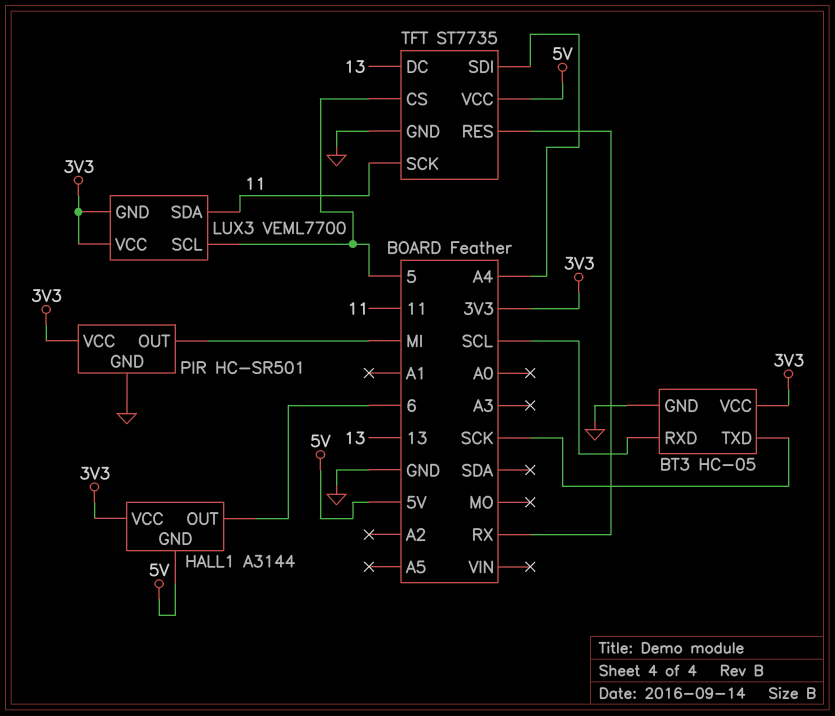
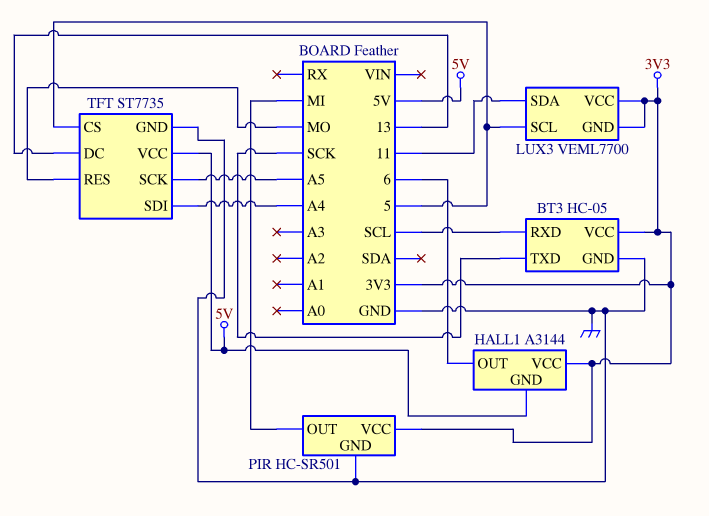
TFT pin RES: RX -> MO
TFT pin SCK: 11 -> A5

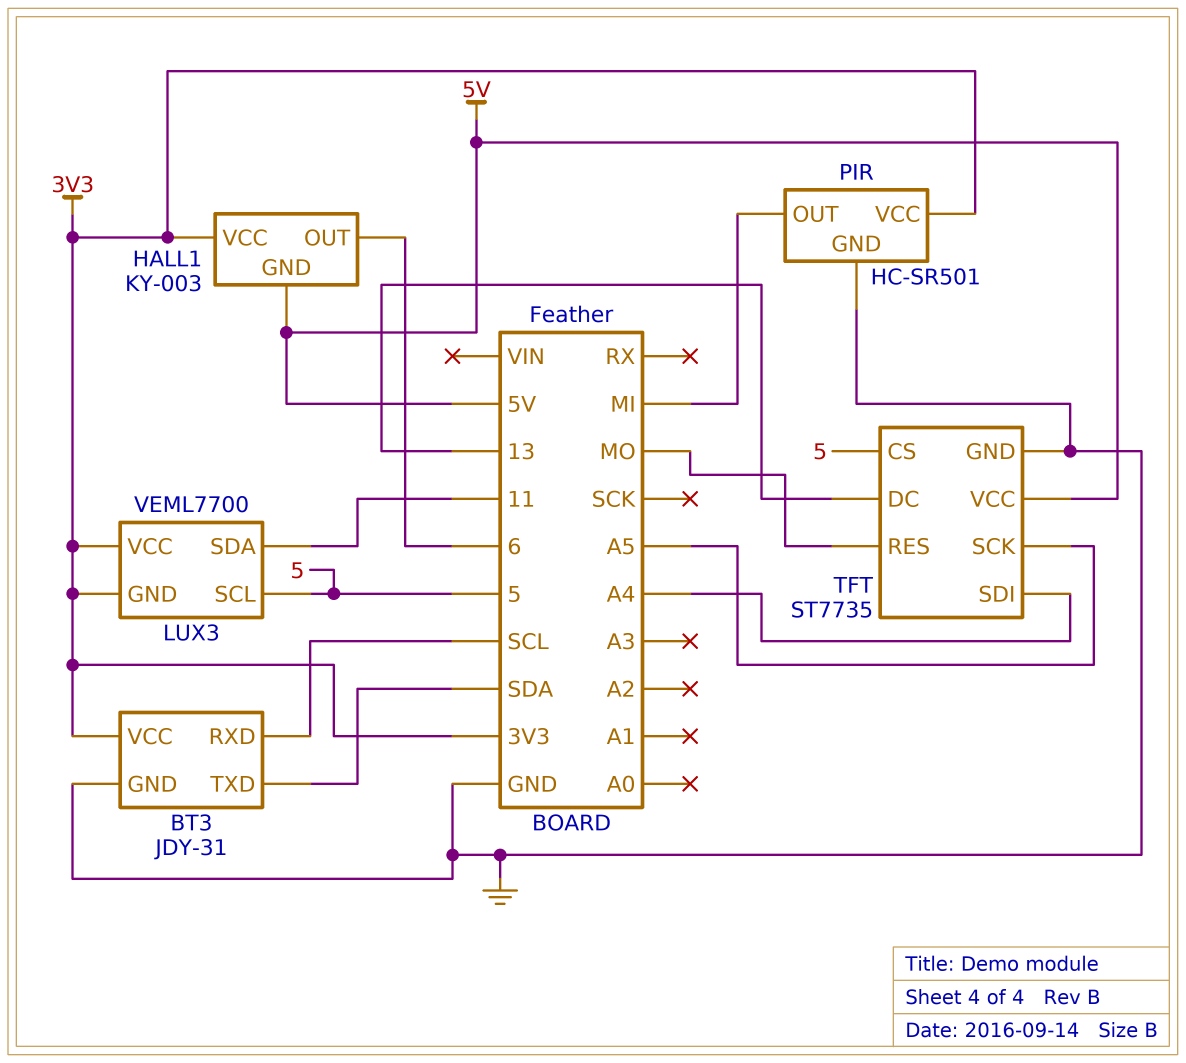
BT3: HC-05 -> JDY-31
BT3 pin TXD: SCK -> SDA
HALL1: A3144 -> KY-003

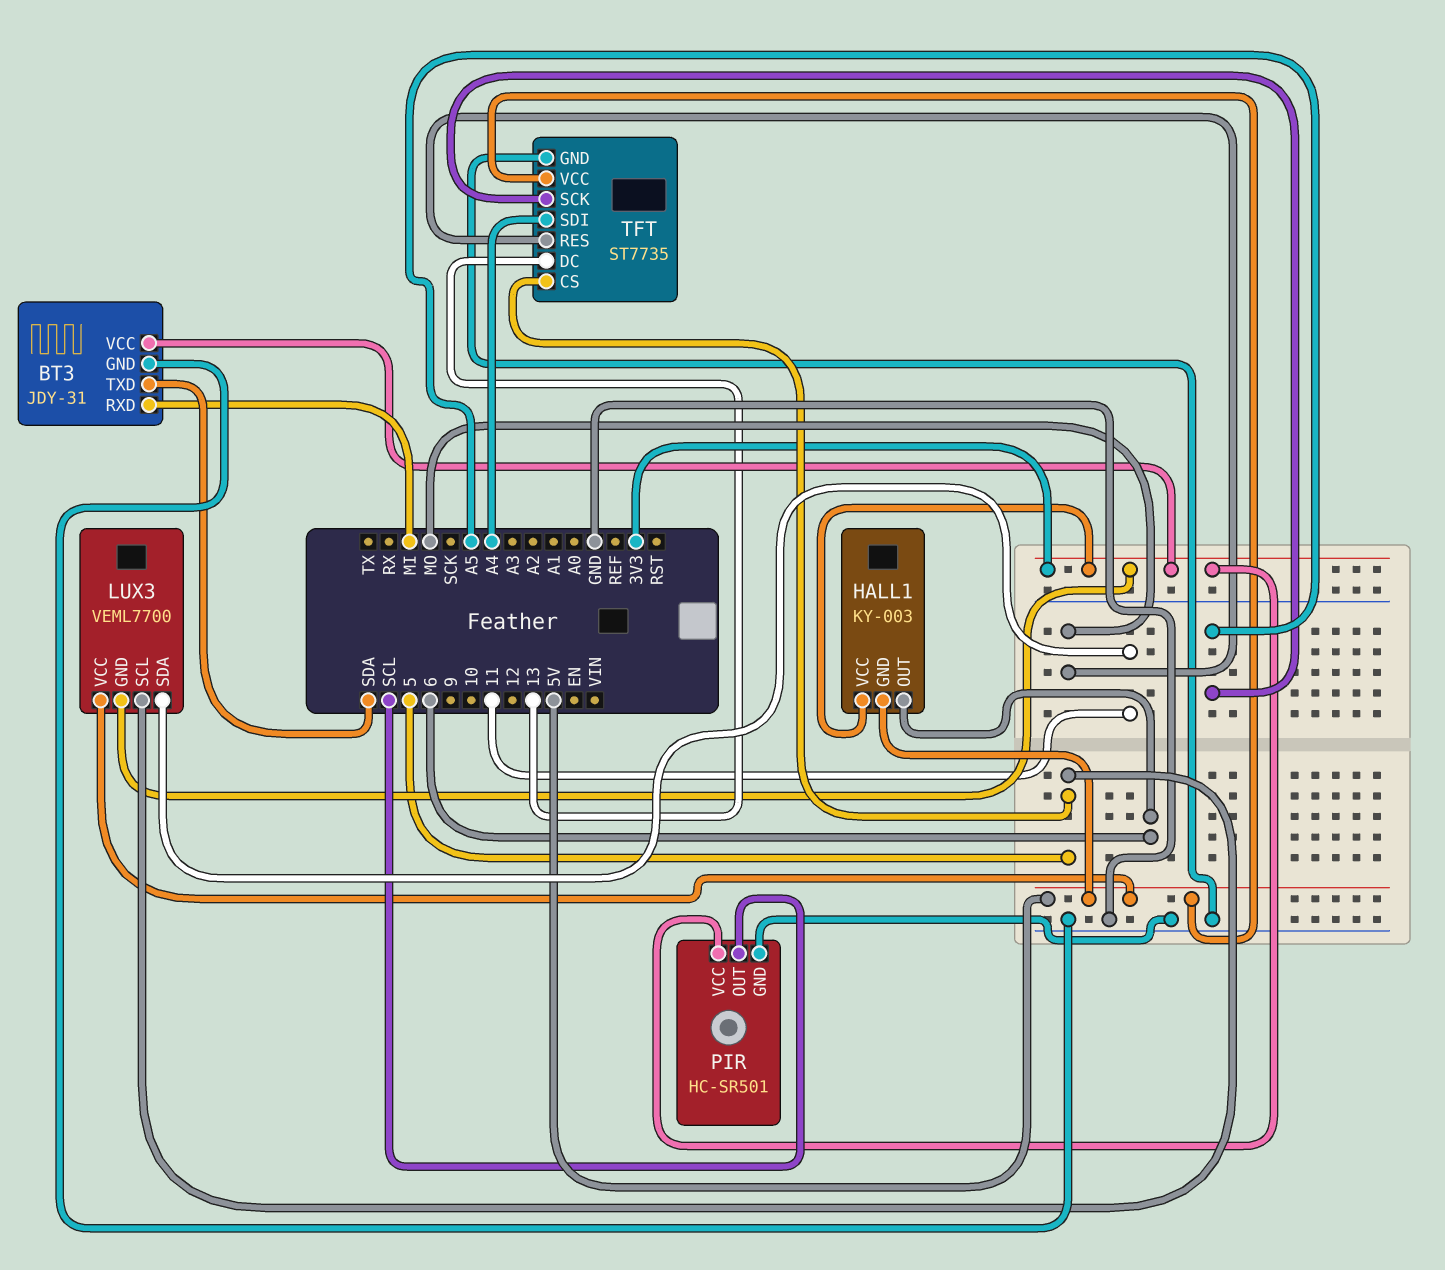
BT3 pin RXD: SCL -> MI
LUX3 pin VCC: 3V3 -> 5V
PIR pin OUT: MI -> SCL

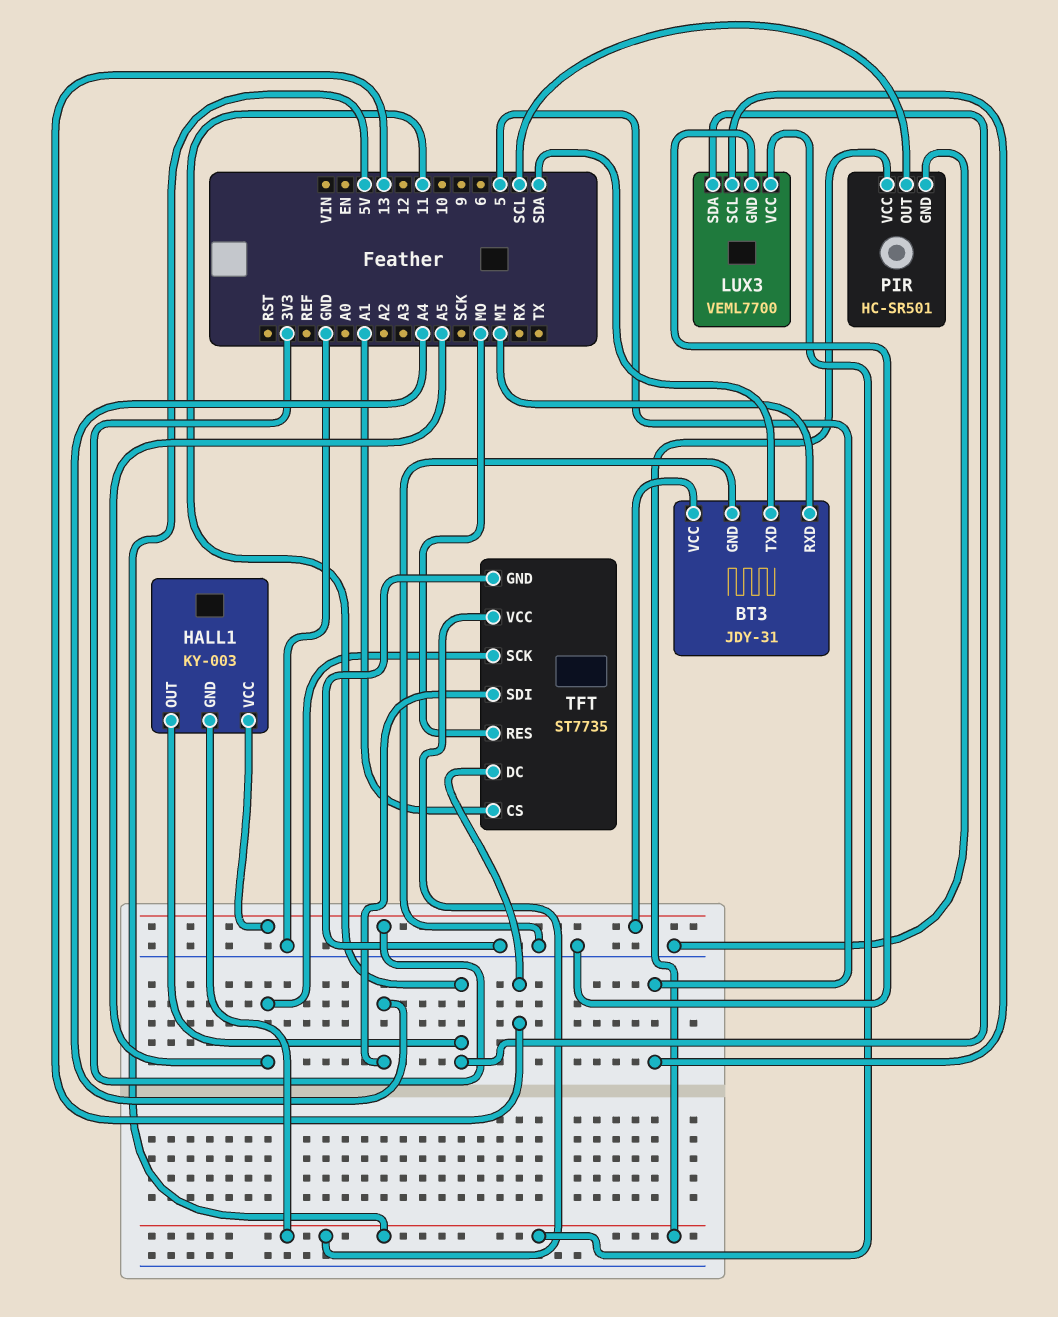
HALL1 pin OUT: 6 -> 11
LUX3 pin GND: 3V3 -> GND
PIR pin VCC: 3V3 -> 5V
TFT pin CS: 5 -> A1

